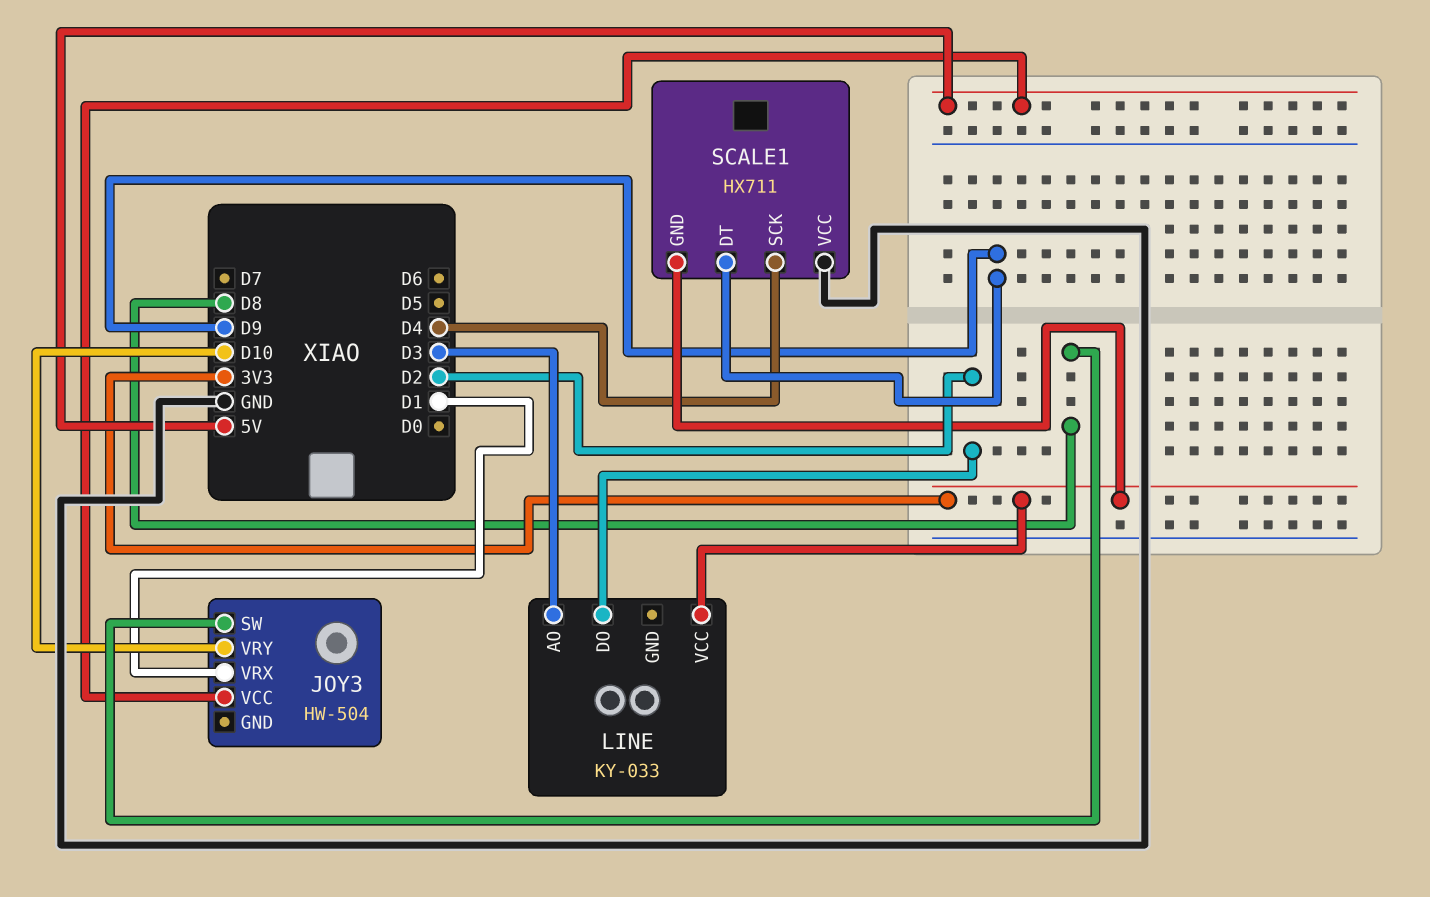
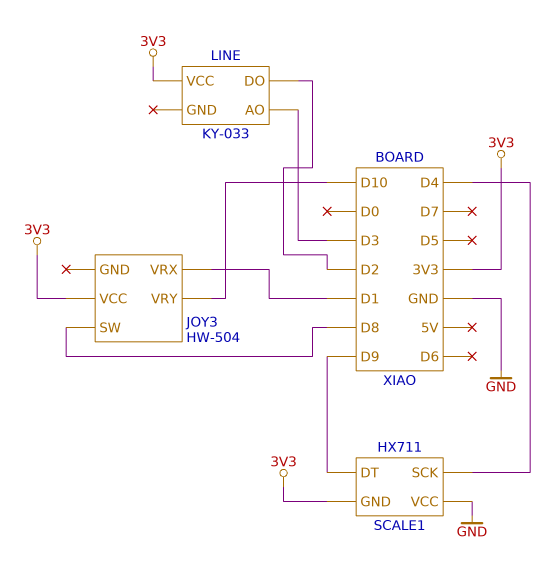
JOY3 pin VCC: 5V -> 3V3

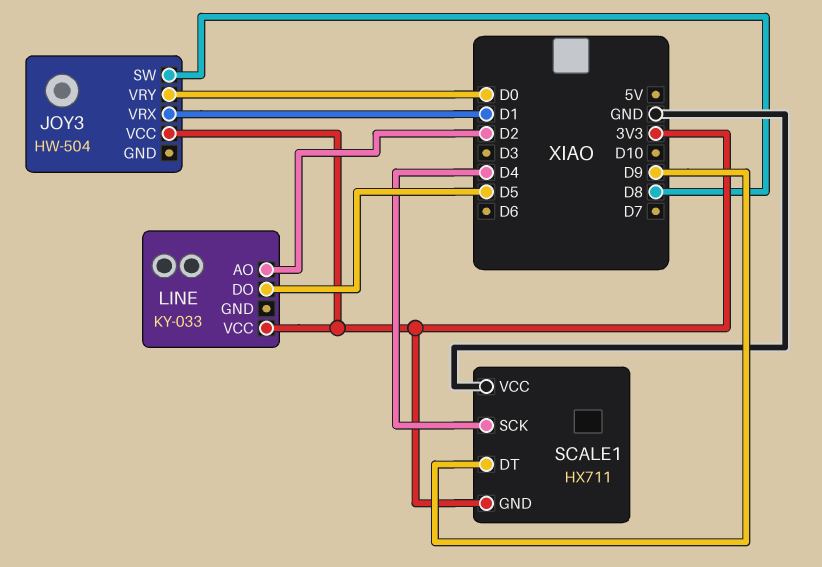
JOY3 pin VRY: D10 -> D0
LINE pin AO: D3 -> D2
LINE pin DO: D2 -> D5

